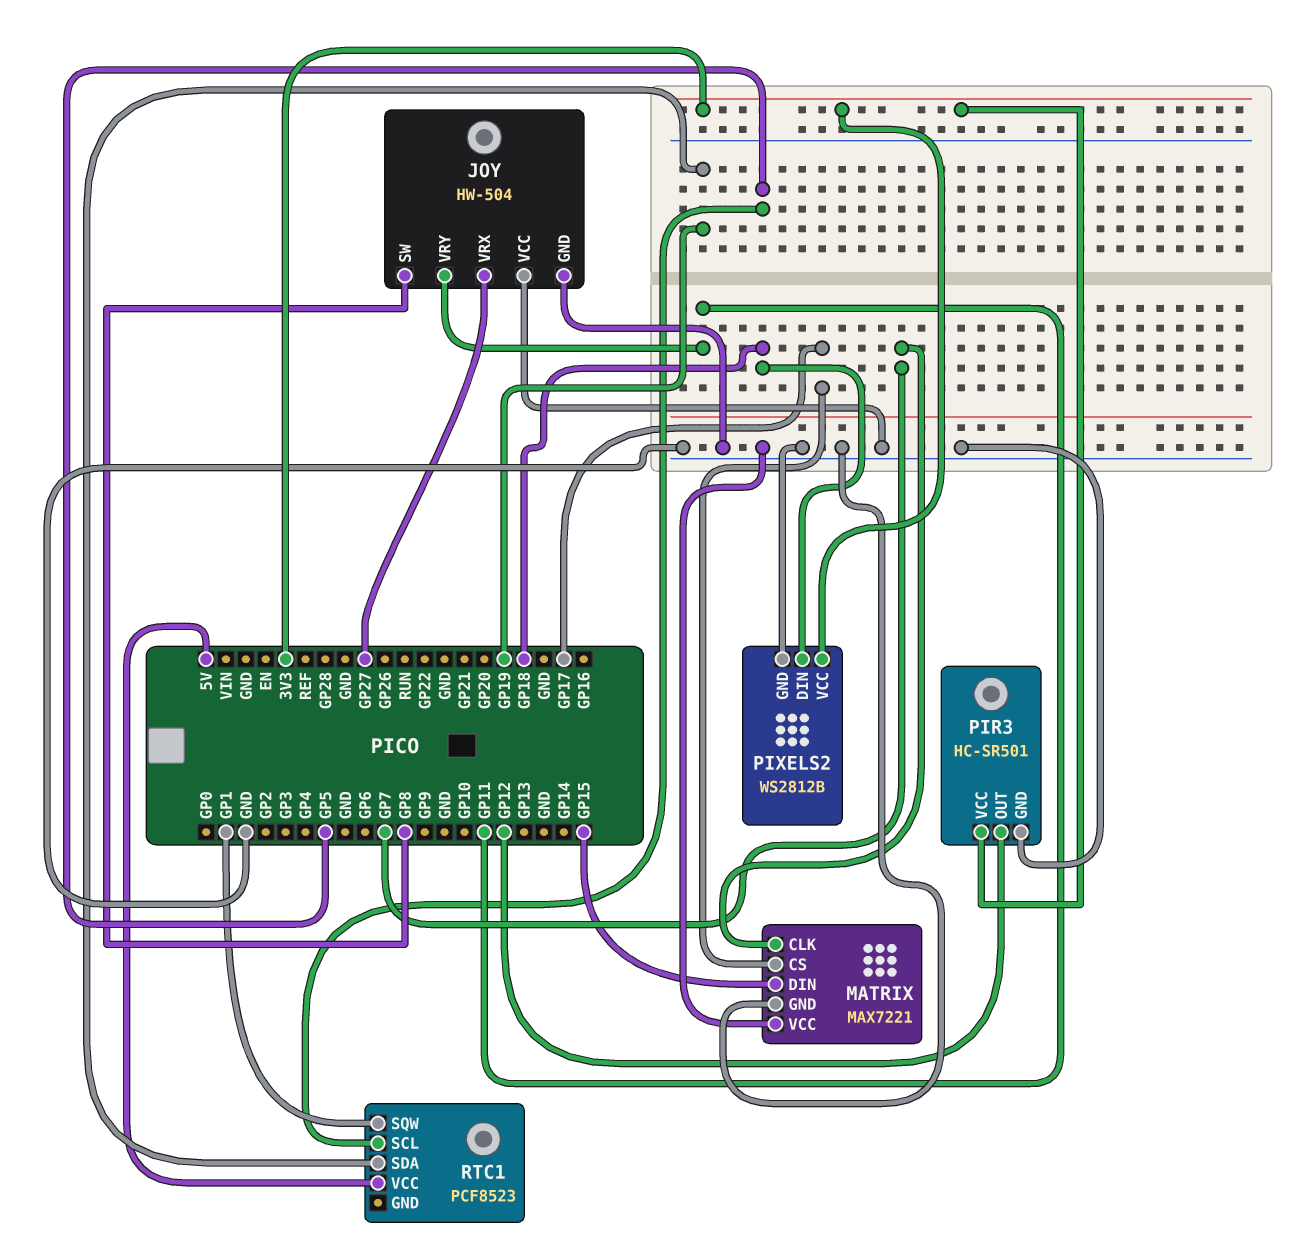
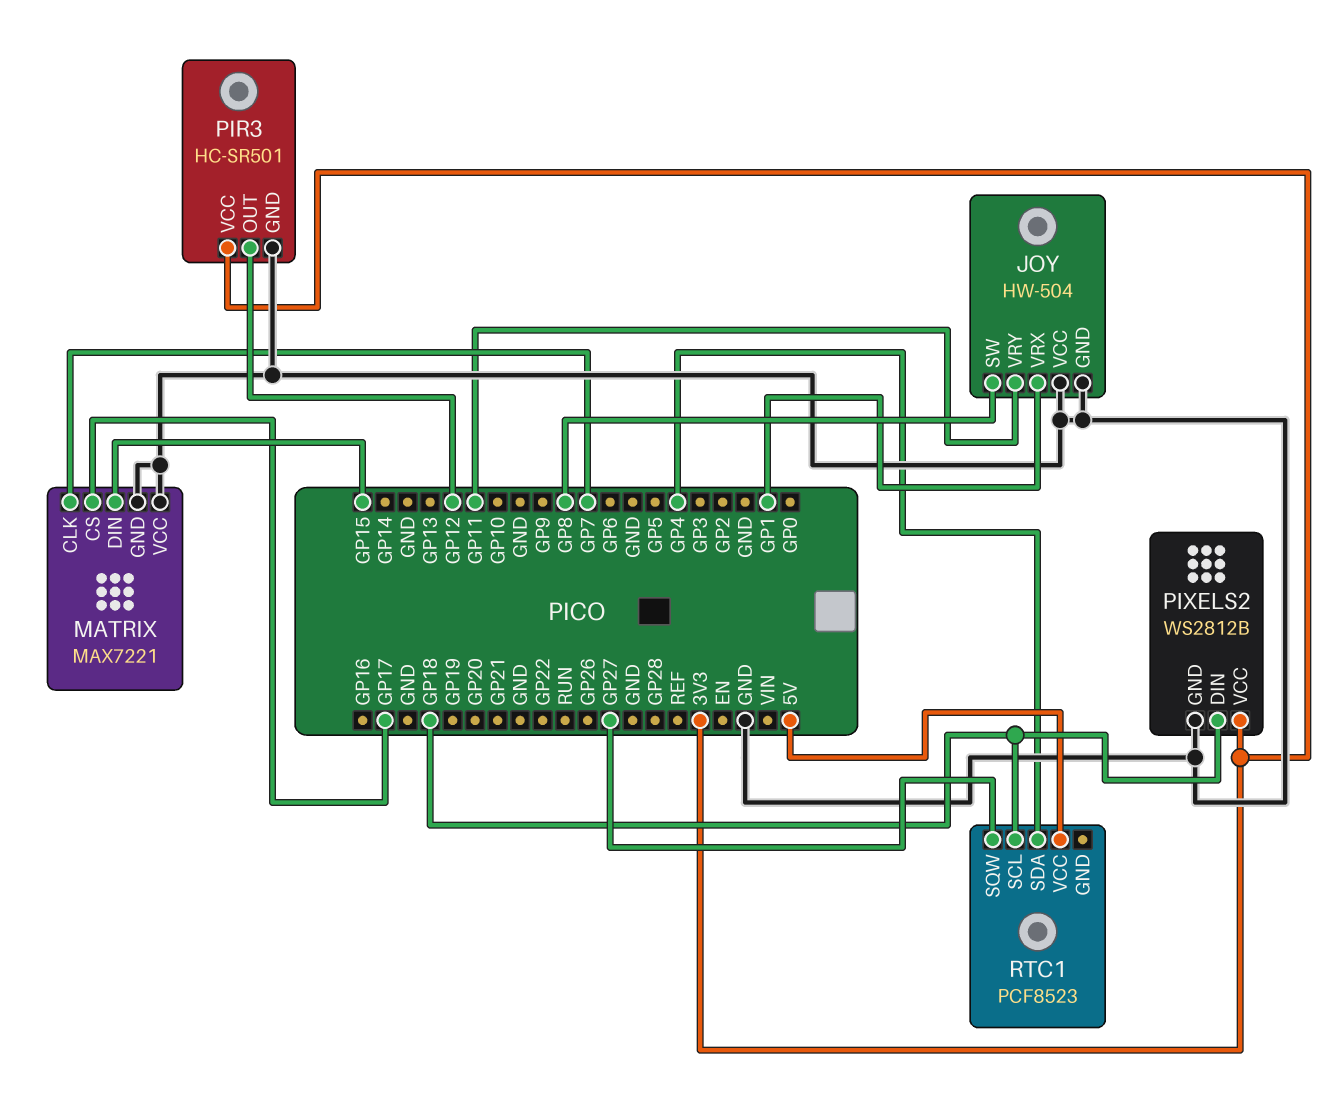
JOY pin VRX: GP27 -> GP1
RTC1 pin SCL: GP5 -> GP18
RTC1 pin SDA: GP19 -> GP4
RTC1 pin SQW: GP1 -> GP27

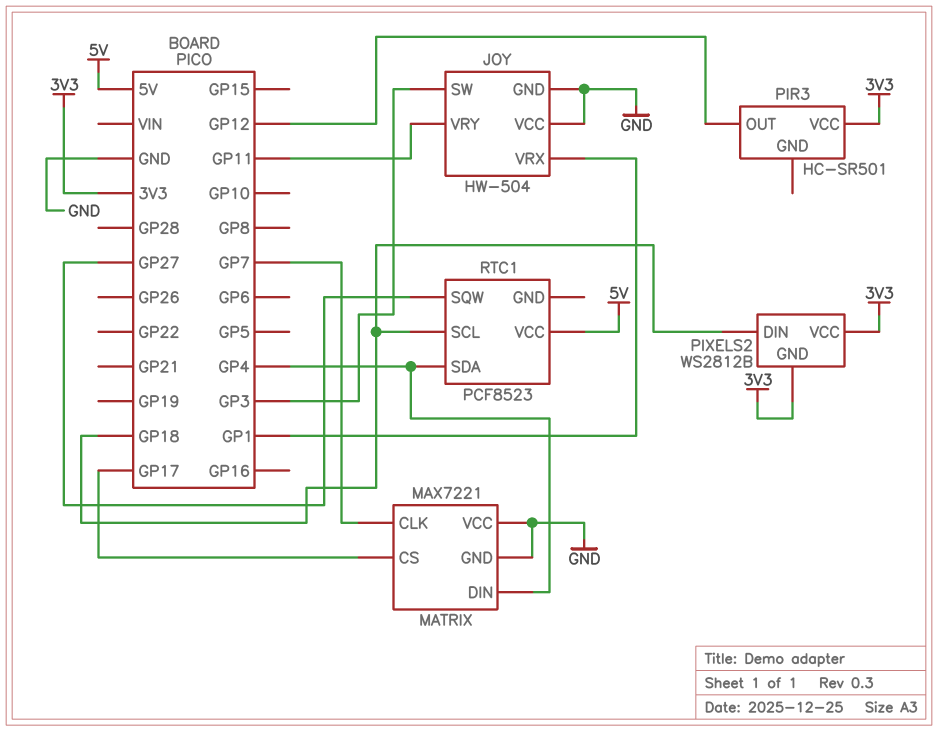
JOY pin SW: GP8 -> GP3
MATRIX pin DIN: GP15 -> GP4
PIR3 pin GND: GND -> none
PIXELS2 pin GND: GND -> 3V3

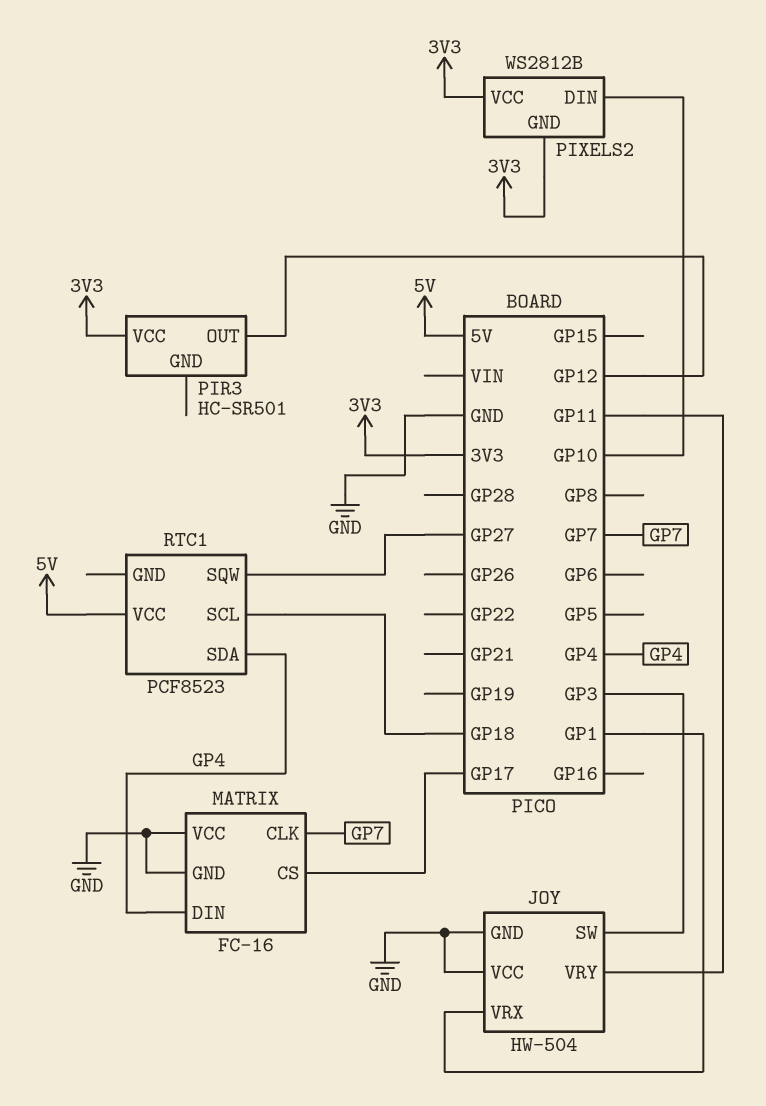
MATRIX: MAX7221 -> FC-16
PIXELS2 pin DIN: GP18 -> GP10

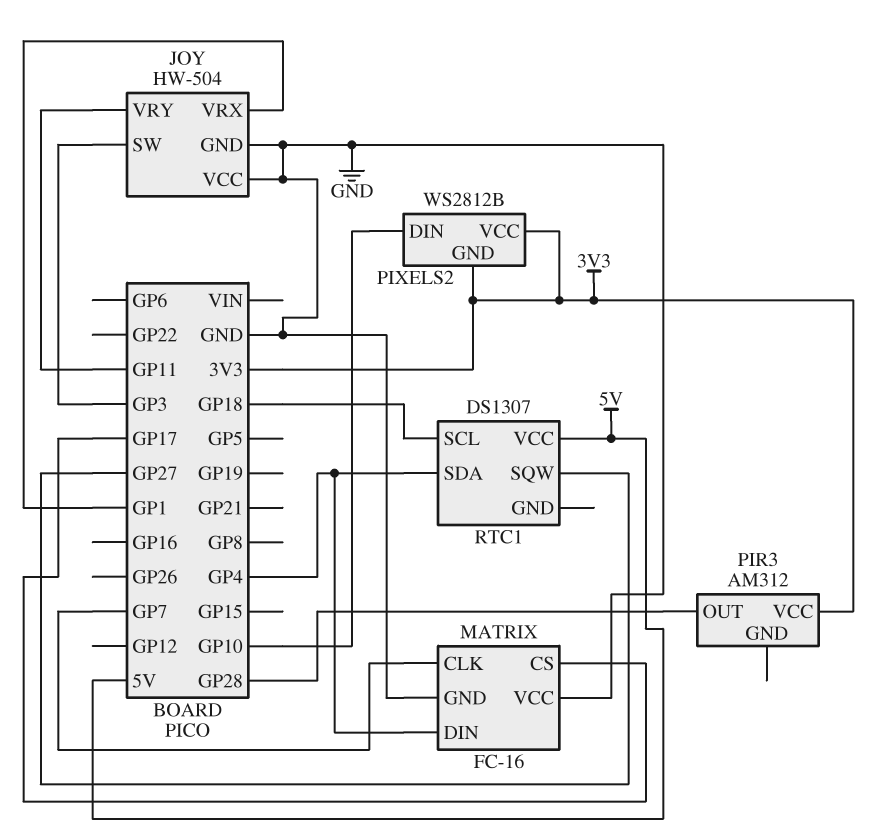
PIR3: HC-SR501 -> AM312
PIR3 pin OUT: GP12 -> GP28
RTC1: PCF8523 -> DS1307

